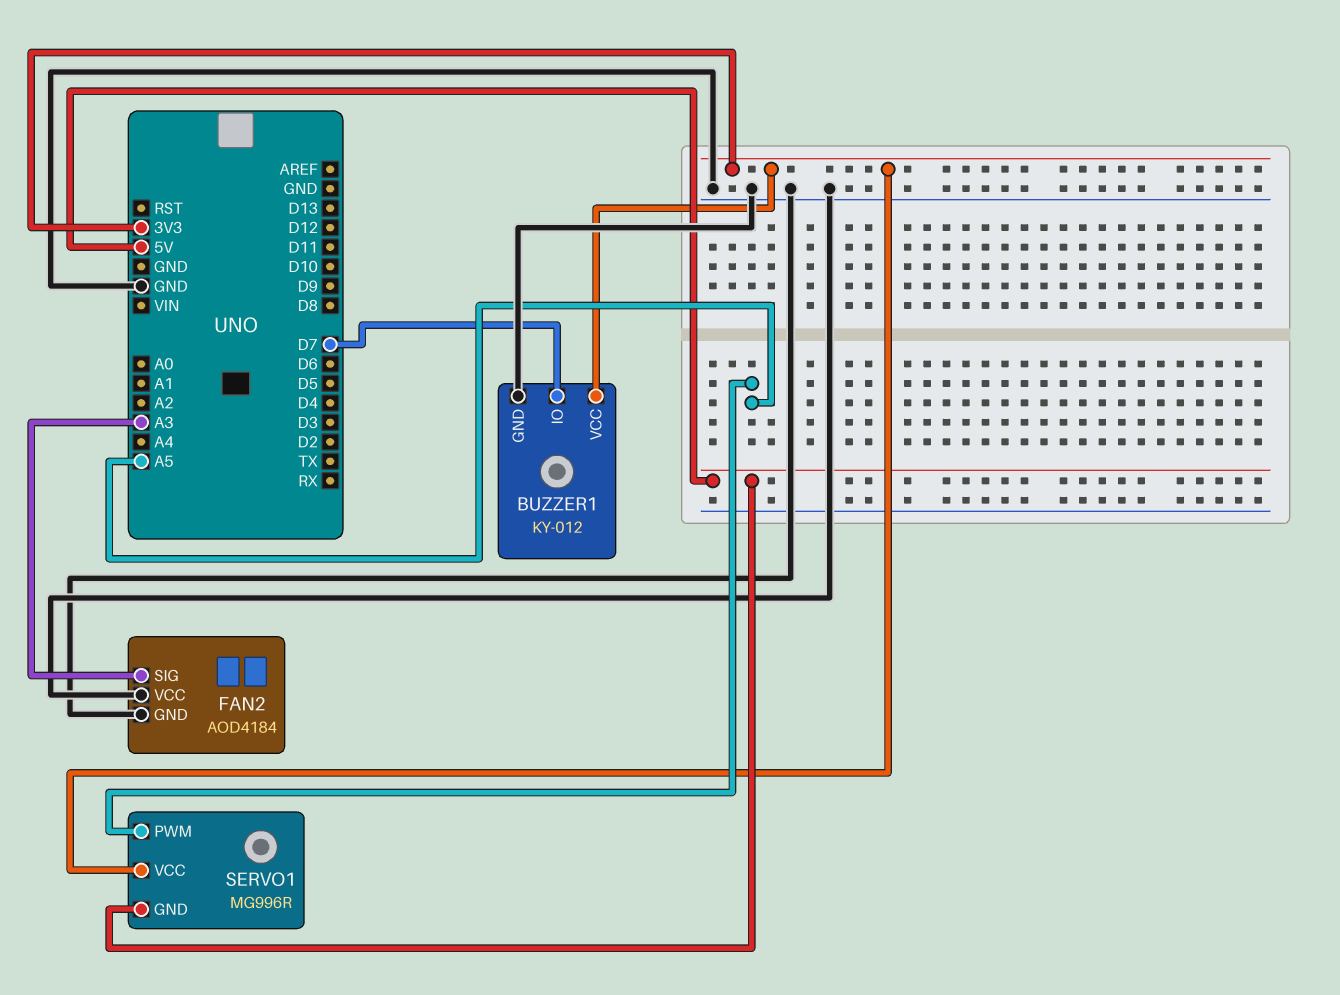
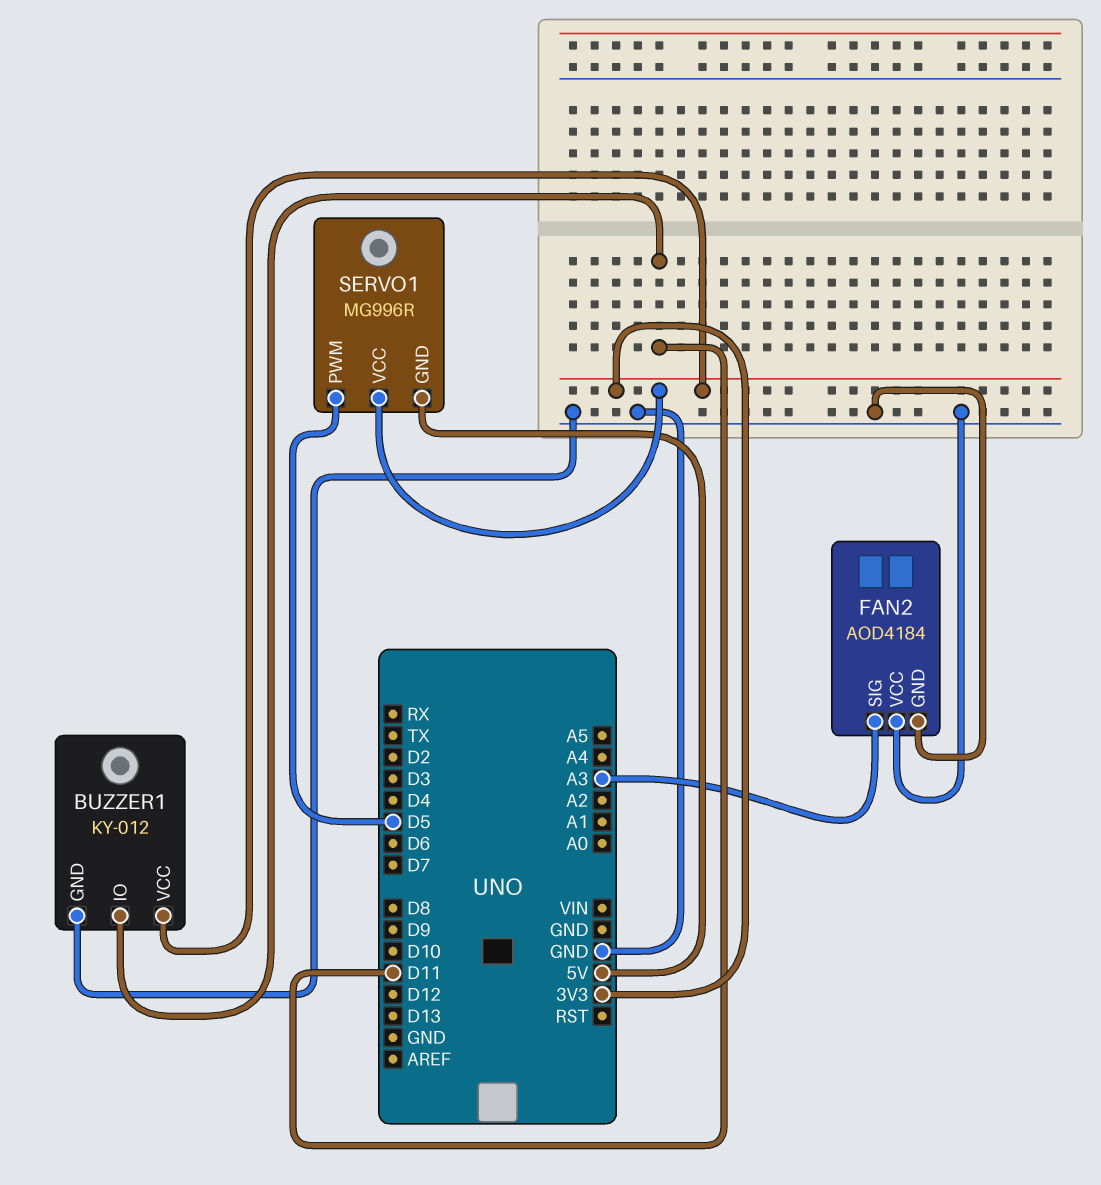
BUZZER1 pin IO: D7 -> D11
SERVO1 pin PWM: A5 -> D5

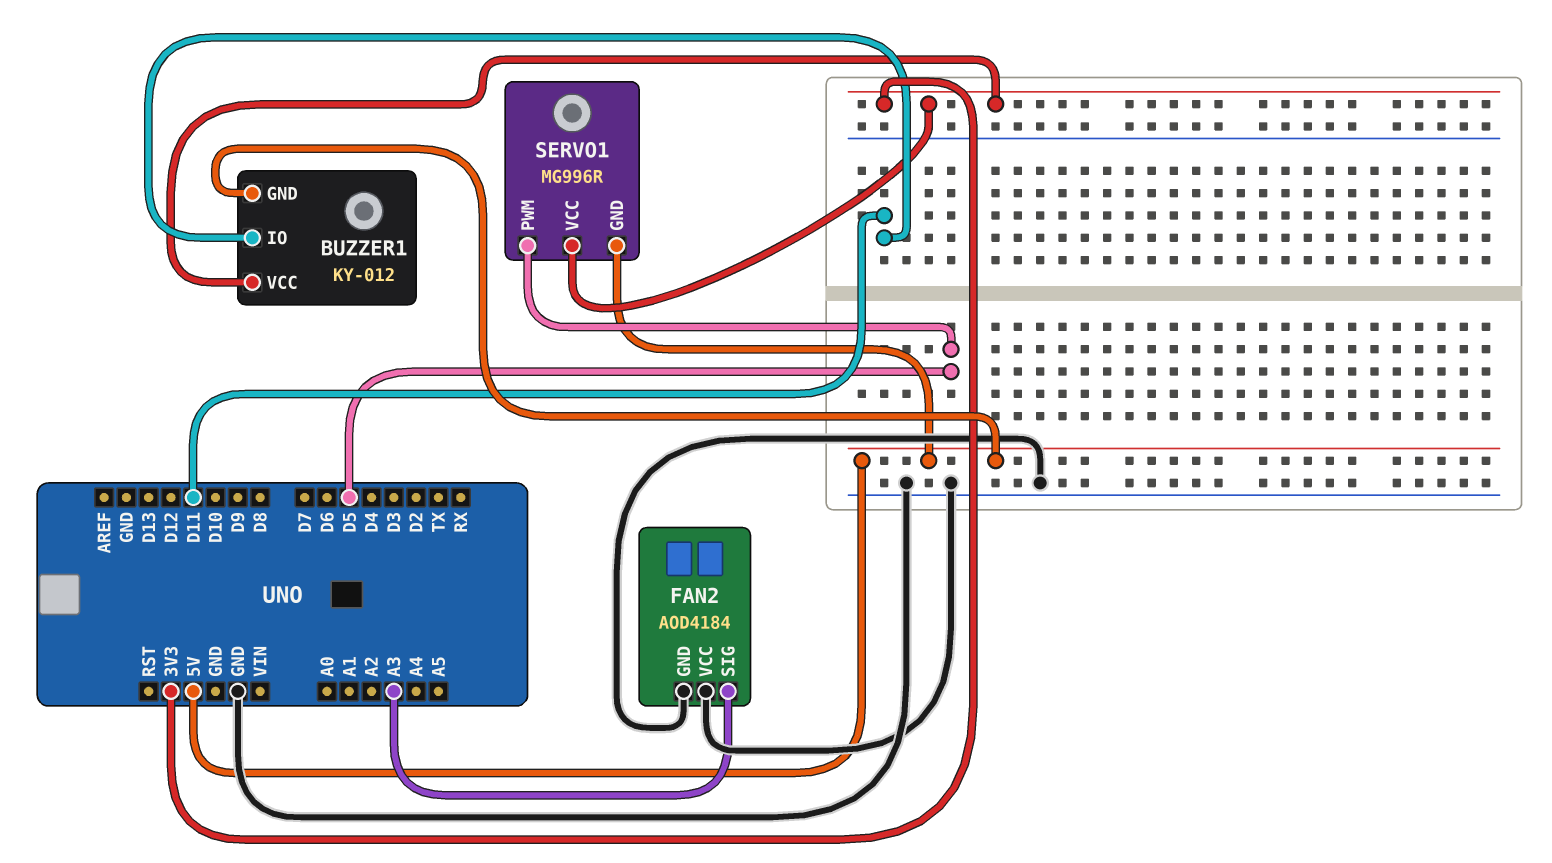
BUZZER1 pin GND: GND -> 5V

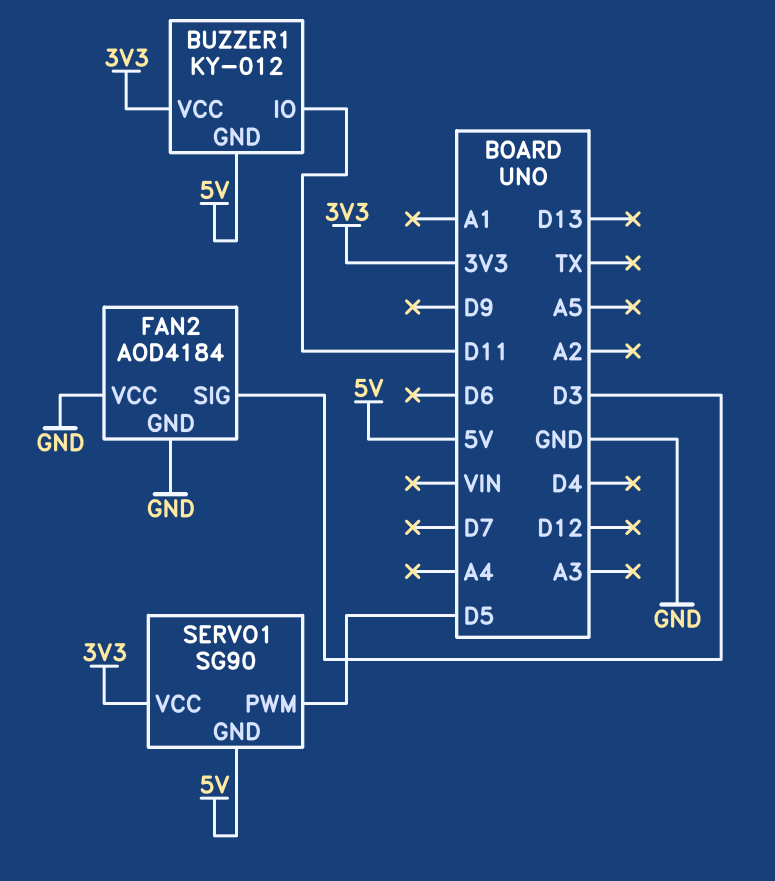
FAN2 pin SIG: A3 -> D3
SERVO1: MG996R -> SG90

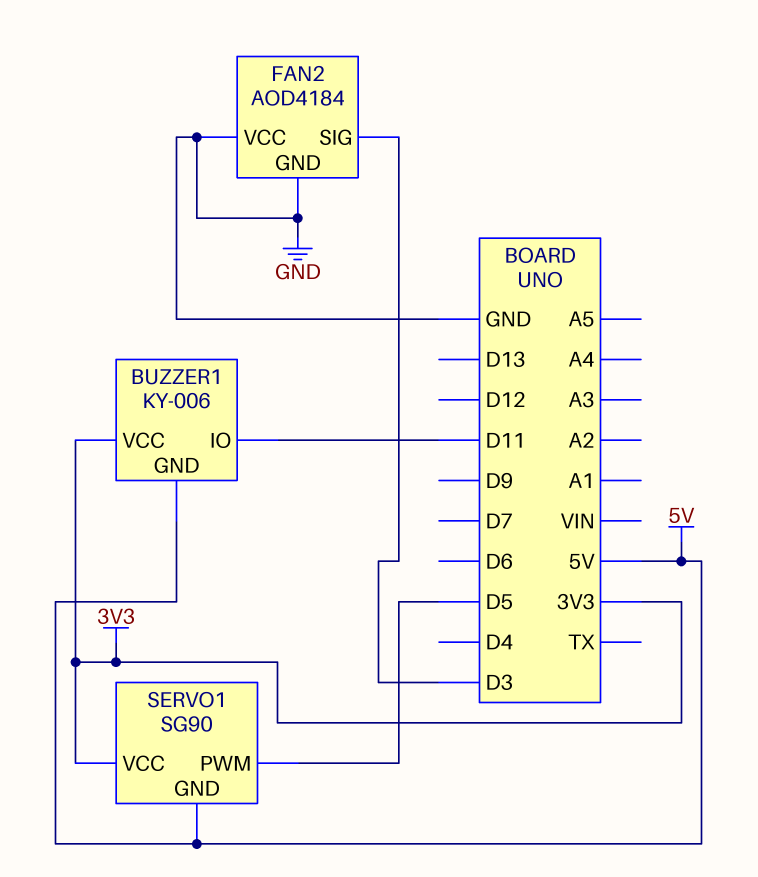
BUZZER1: KY-012 -> KY-006

